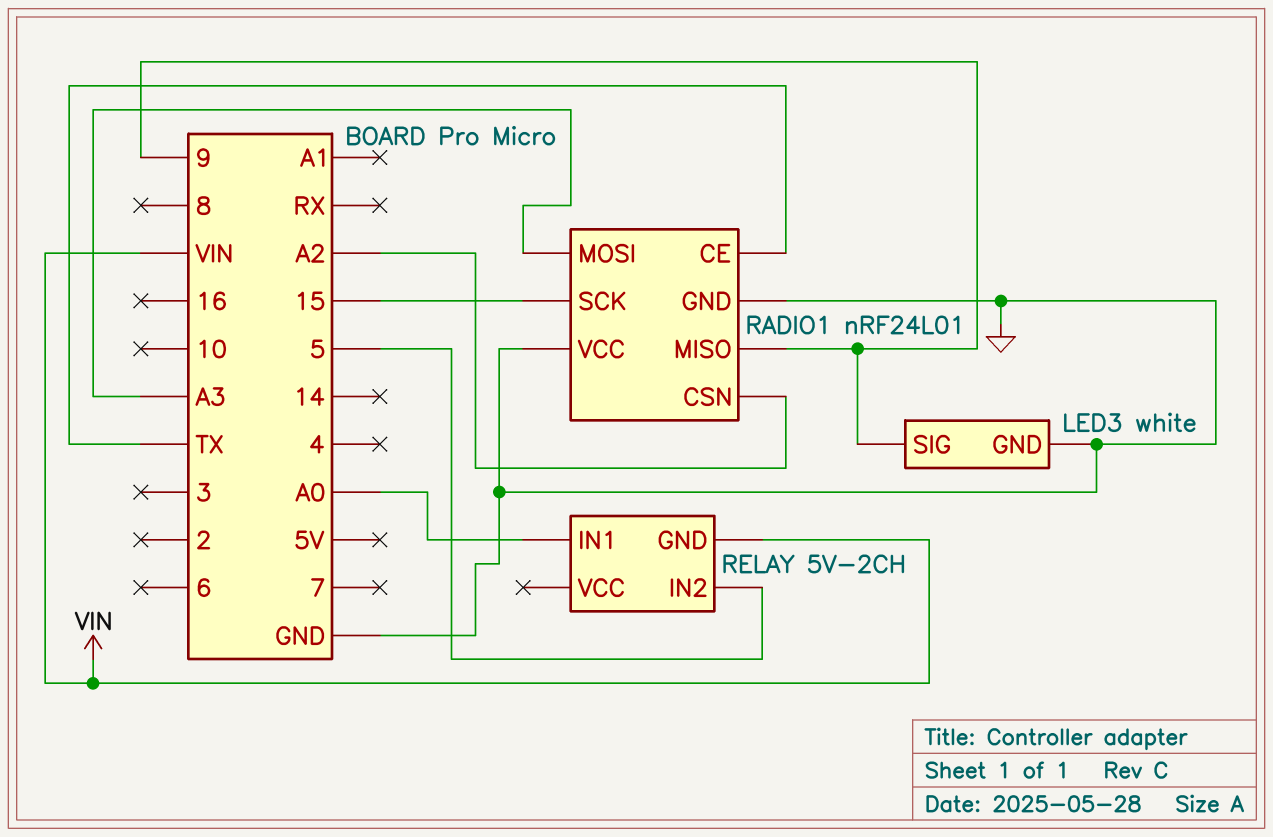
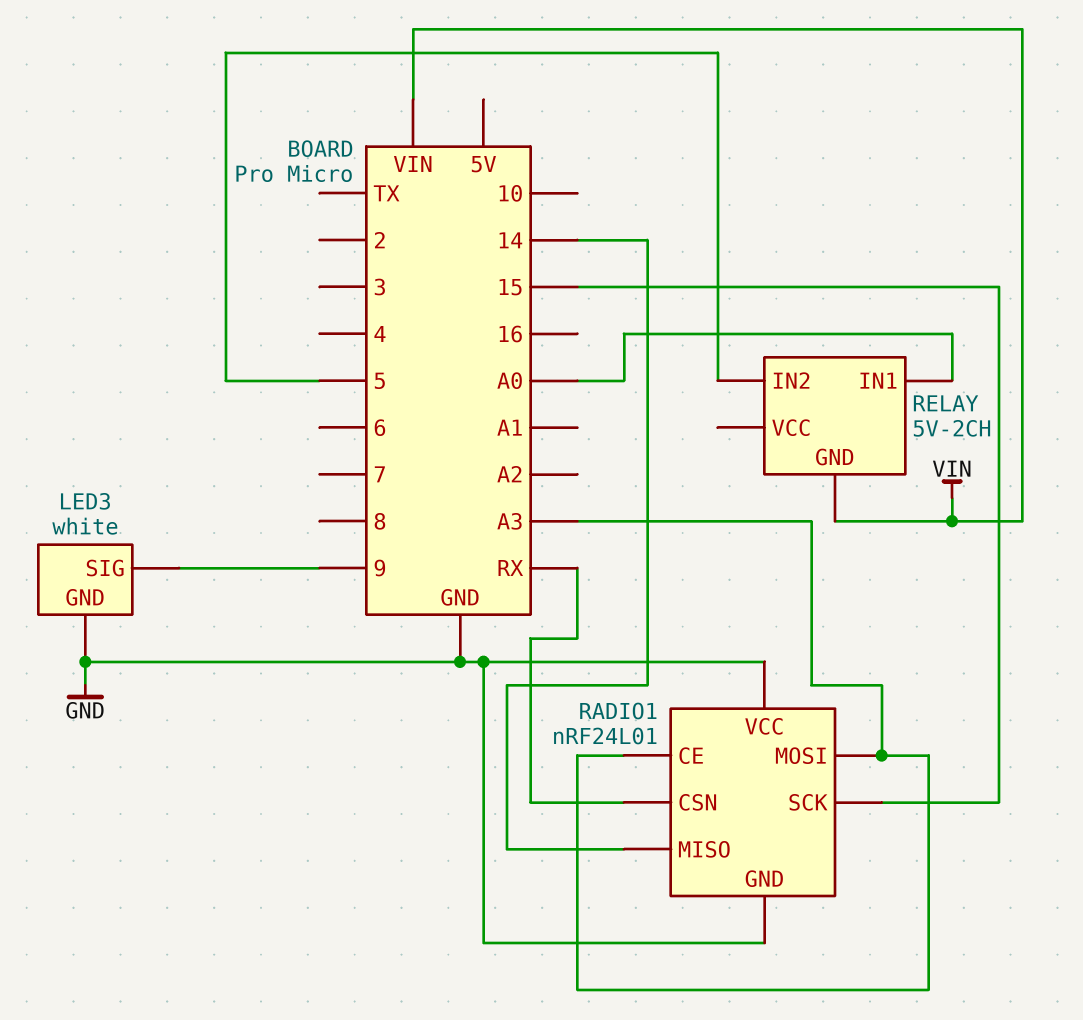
RADIO1 pin CE: TX -> A3
RADIO1 pin CSN: A2 -> RX
RADIO1 pin MISO: 9 -> 14

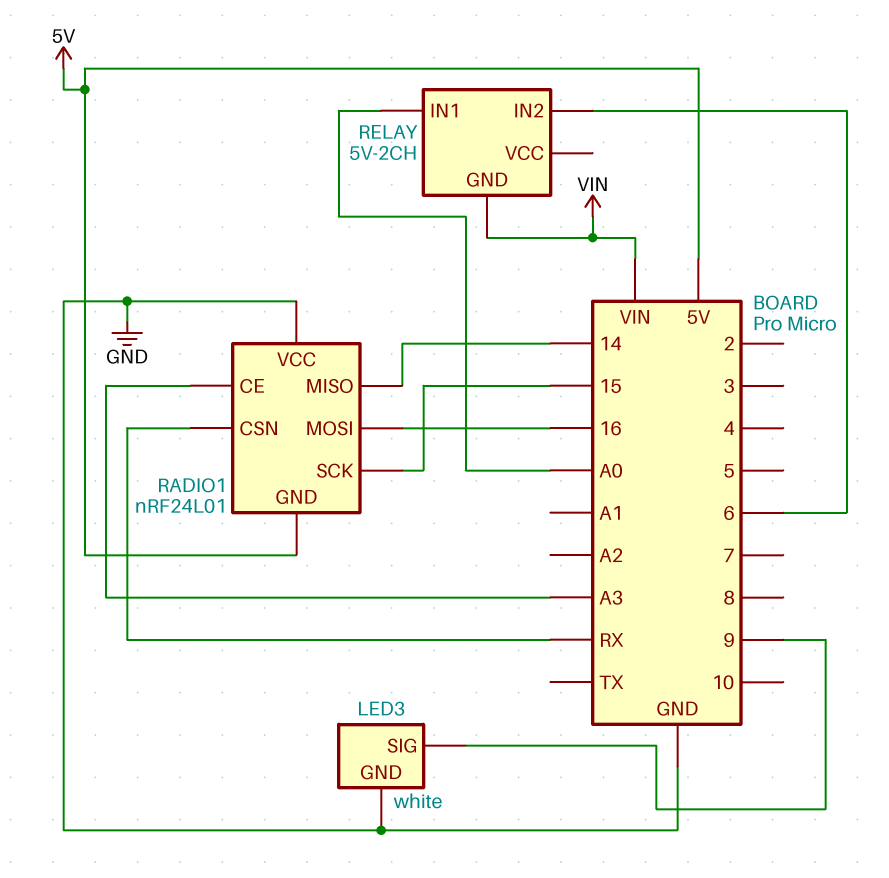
RADIO1 pin GND: GND -> 5V
RADIO1 pin MOSI: A3 -> 16
RELAY pin IN2: 5 -> 6

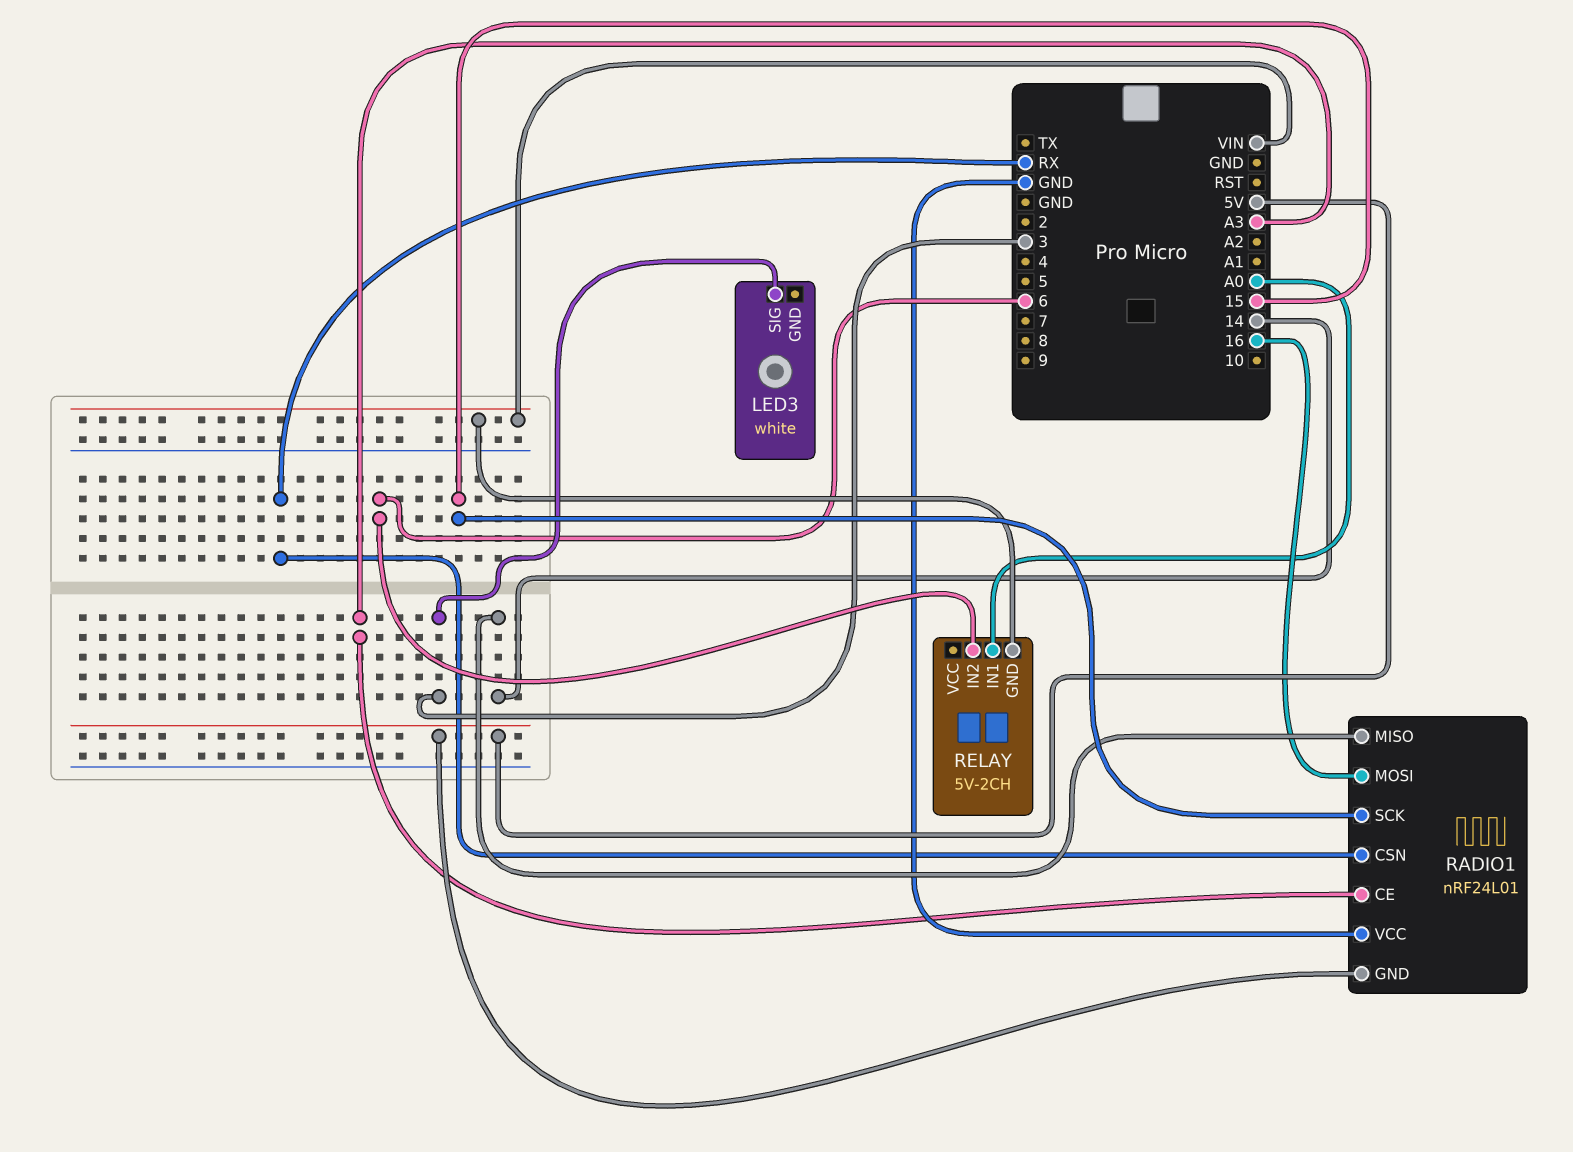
LED3 pin GND: GND -> none
LED3 pin SIG: 9 -> 3

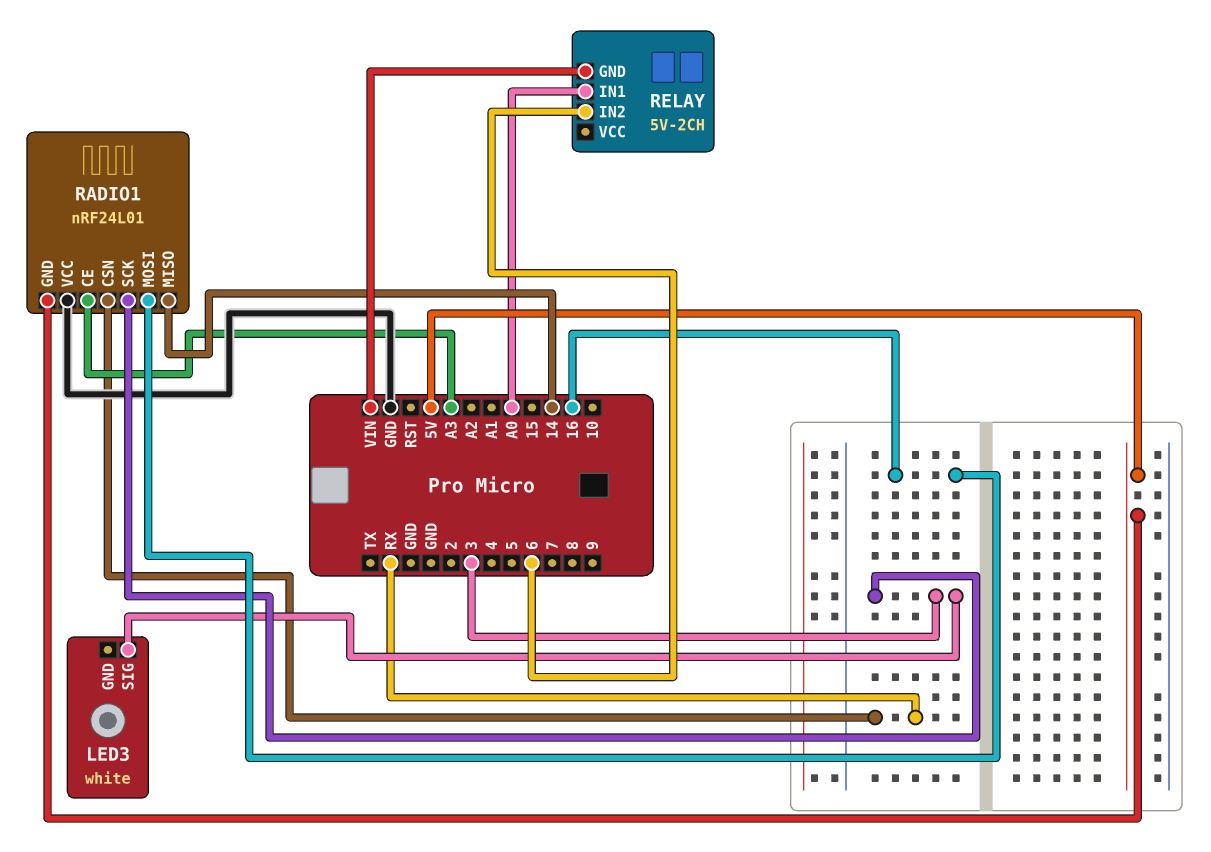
RADIO1 pin SCK: 15 -> 3

